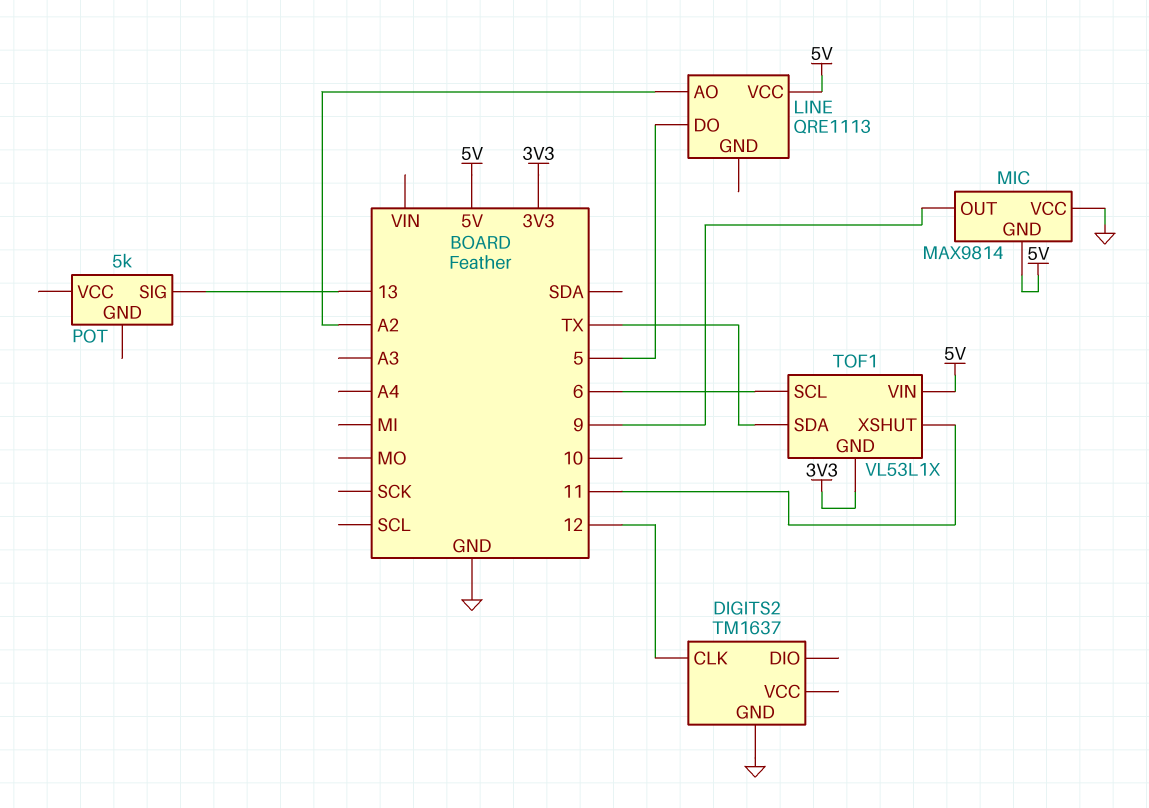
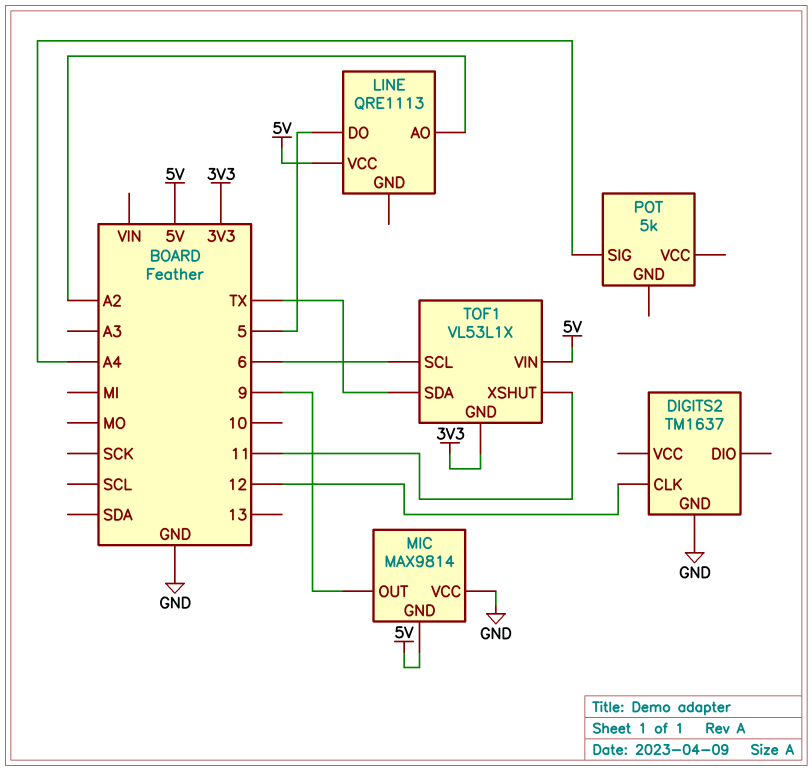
POT pin SIG: 13 -> A4

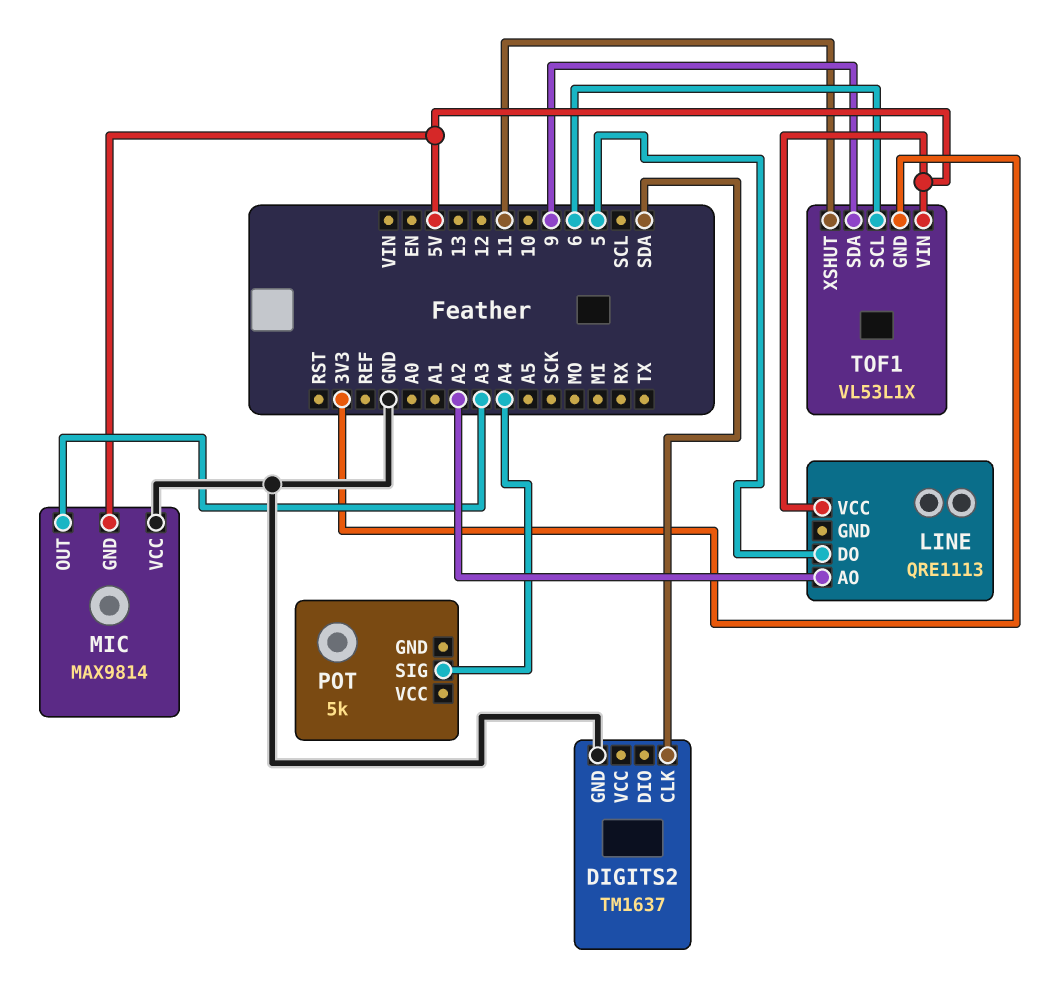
DIGITS2 pin CLK: 12 -> SDA
MIC pin OUT: 9 -> A3
TOF1 pin SDA: TX -> 9

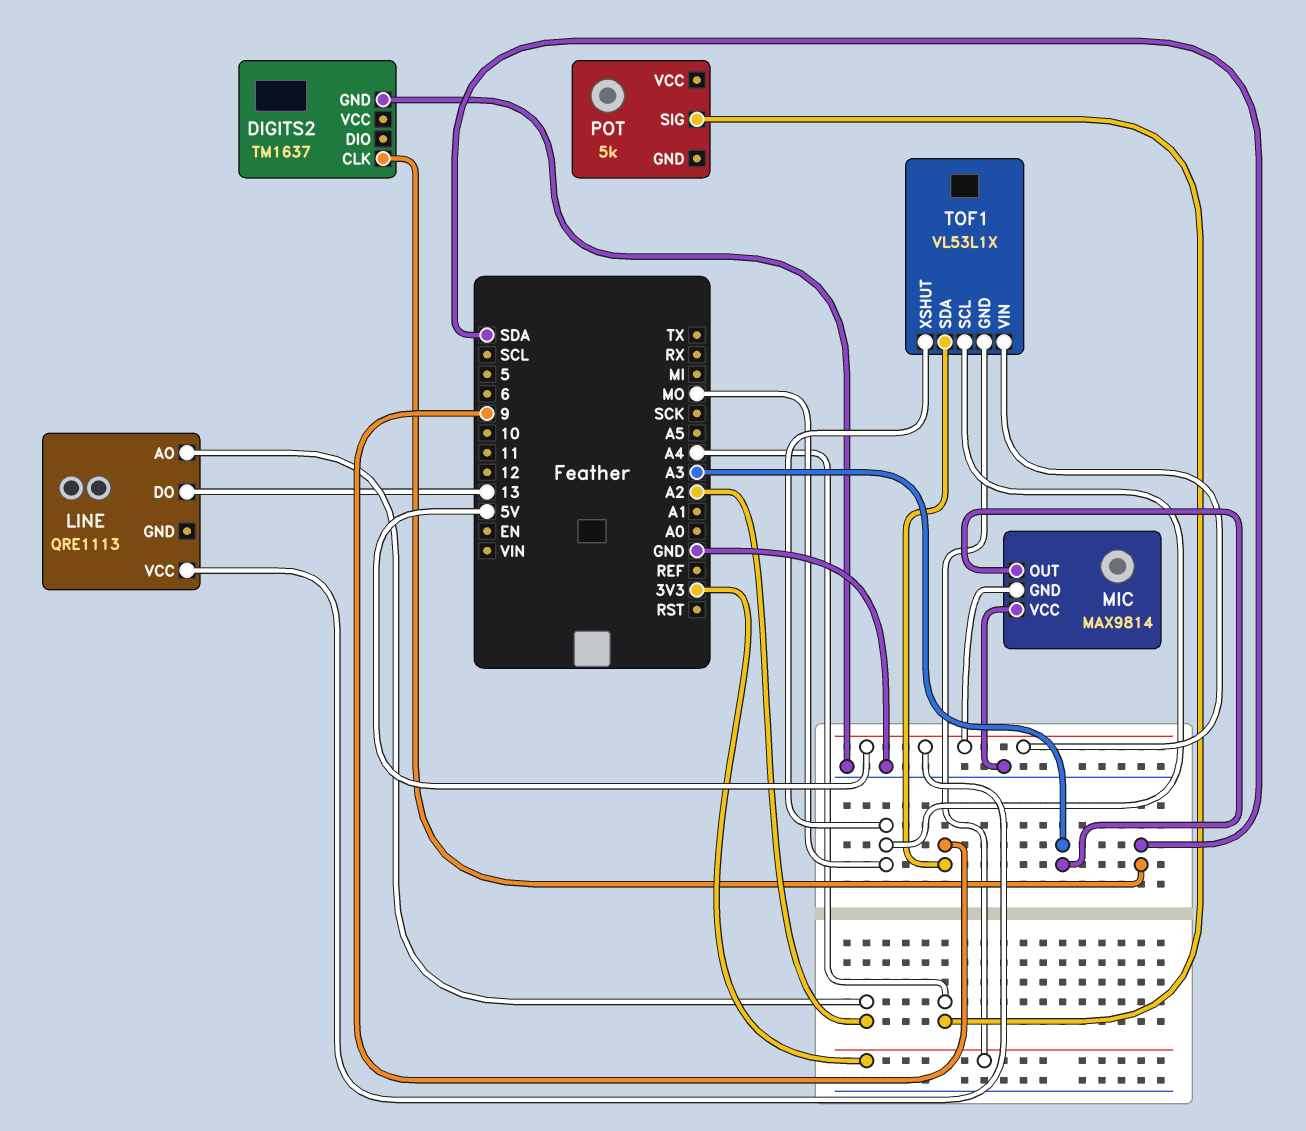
LINE pin DO: 5 -> 13
TOF1 pin SCL: 6 -> MO
TOF1 pin XSHUT: 11 -> MO

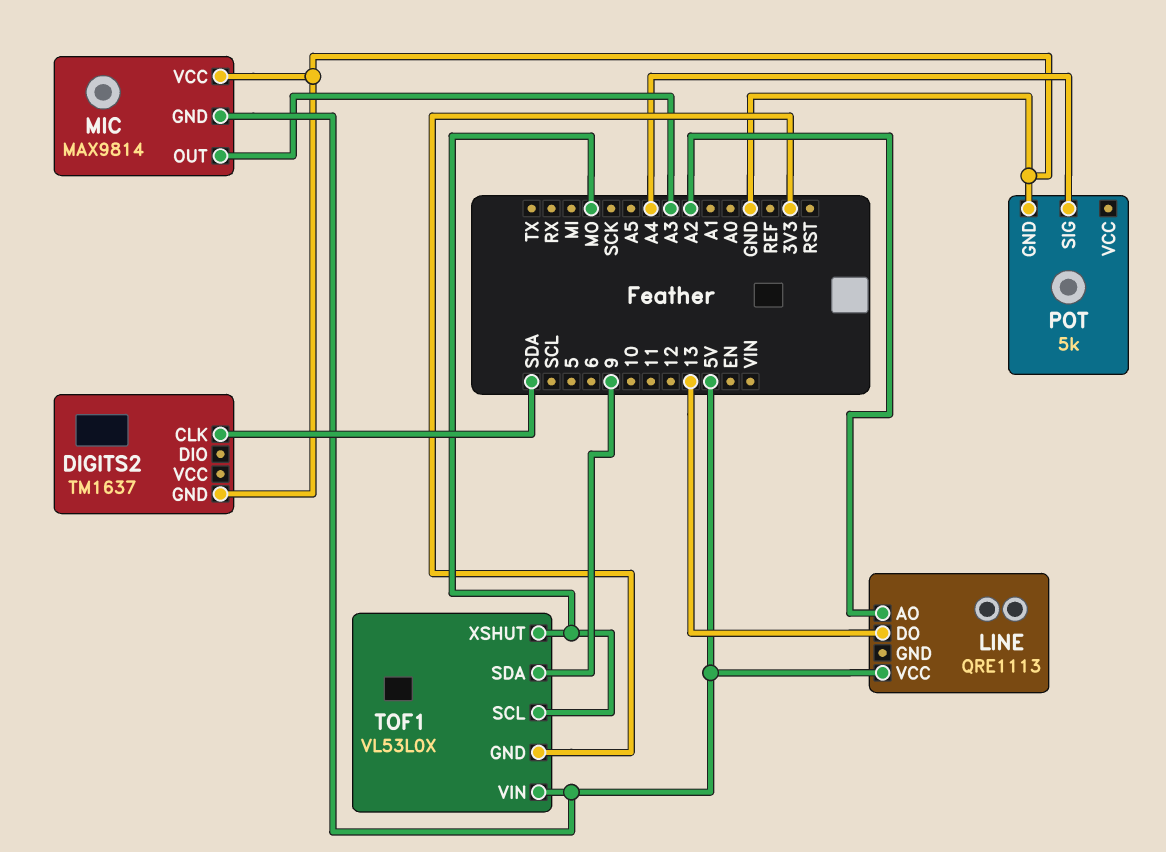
POT pin GND: none -> GND
TOF1: VL53L1X -> VL53L0X

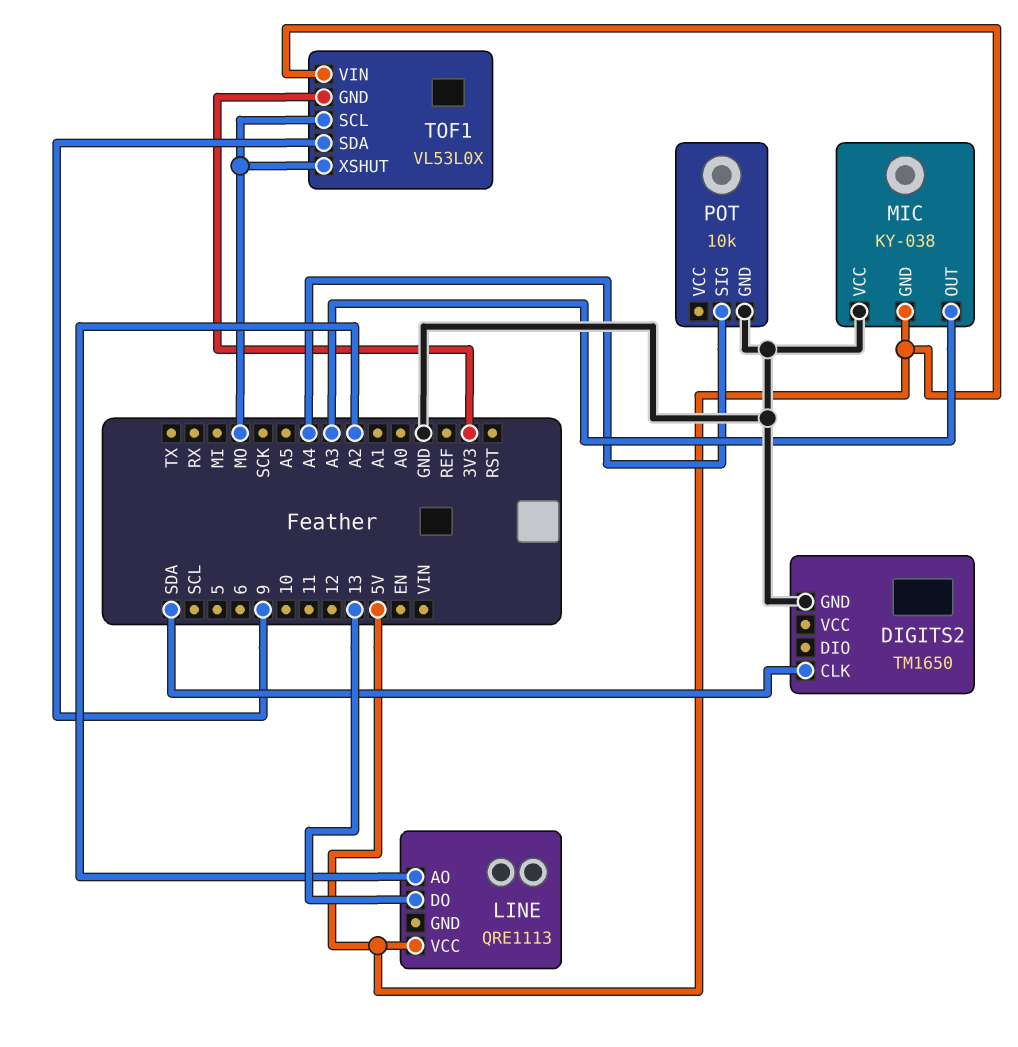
DIGITS2: TM1637 -> TM1650
MIC: MAX9814 -> KY-038
POT: 5k -> 10k

